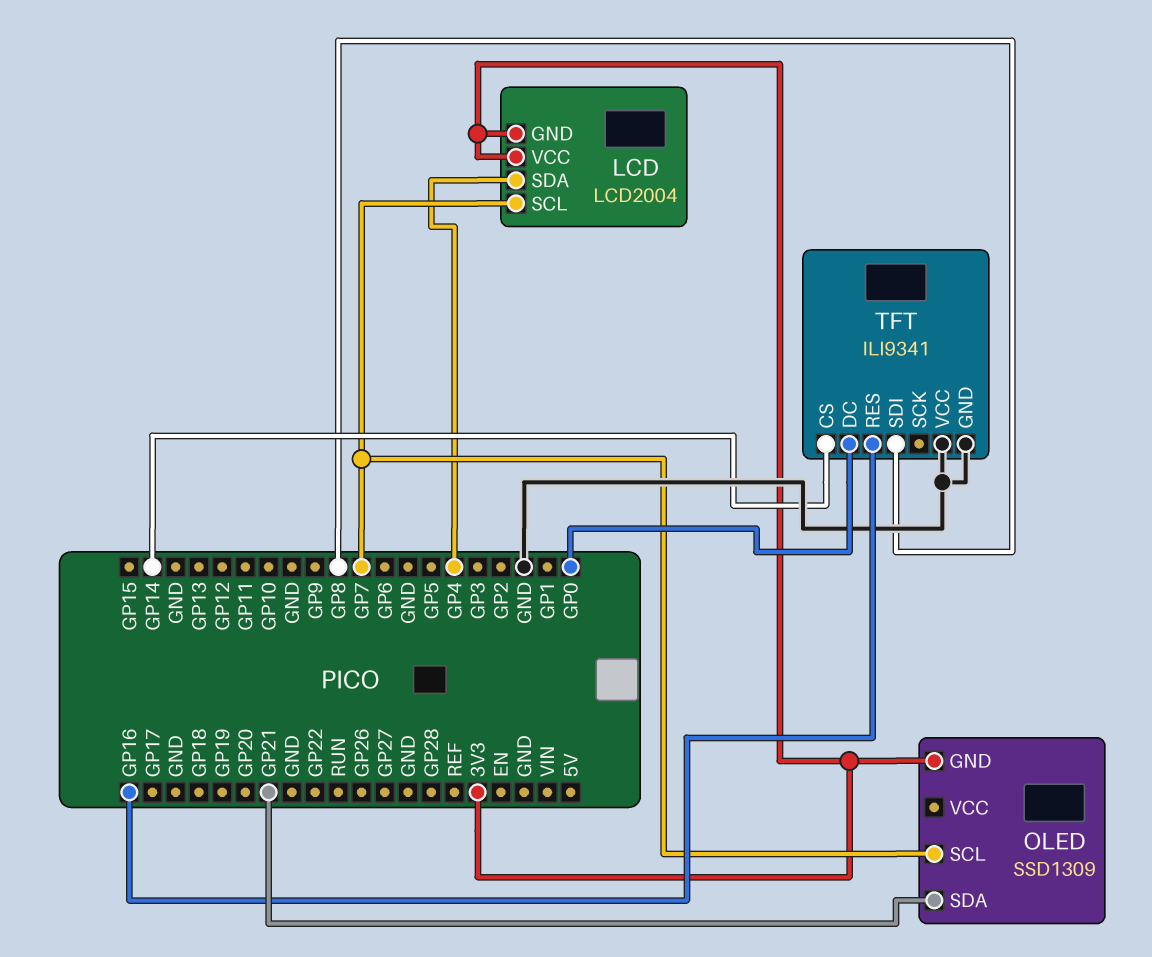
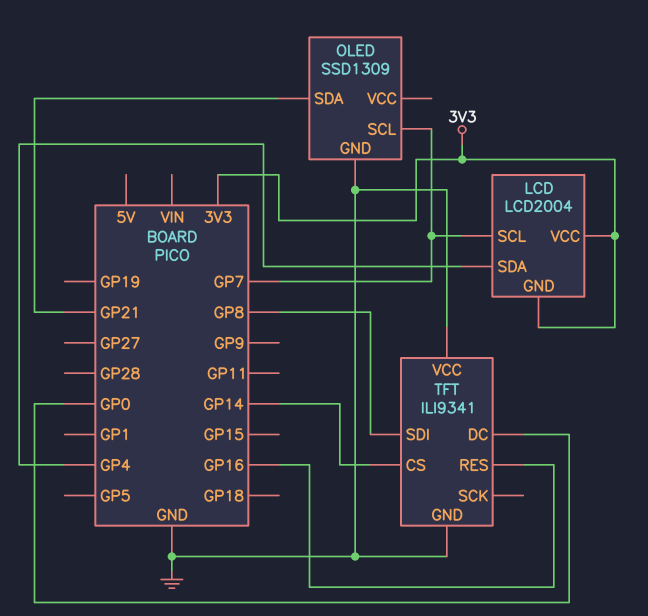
OLED pin GND: 3V3 -> GND

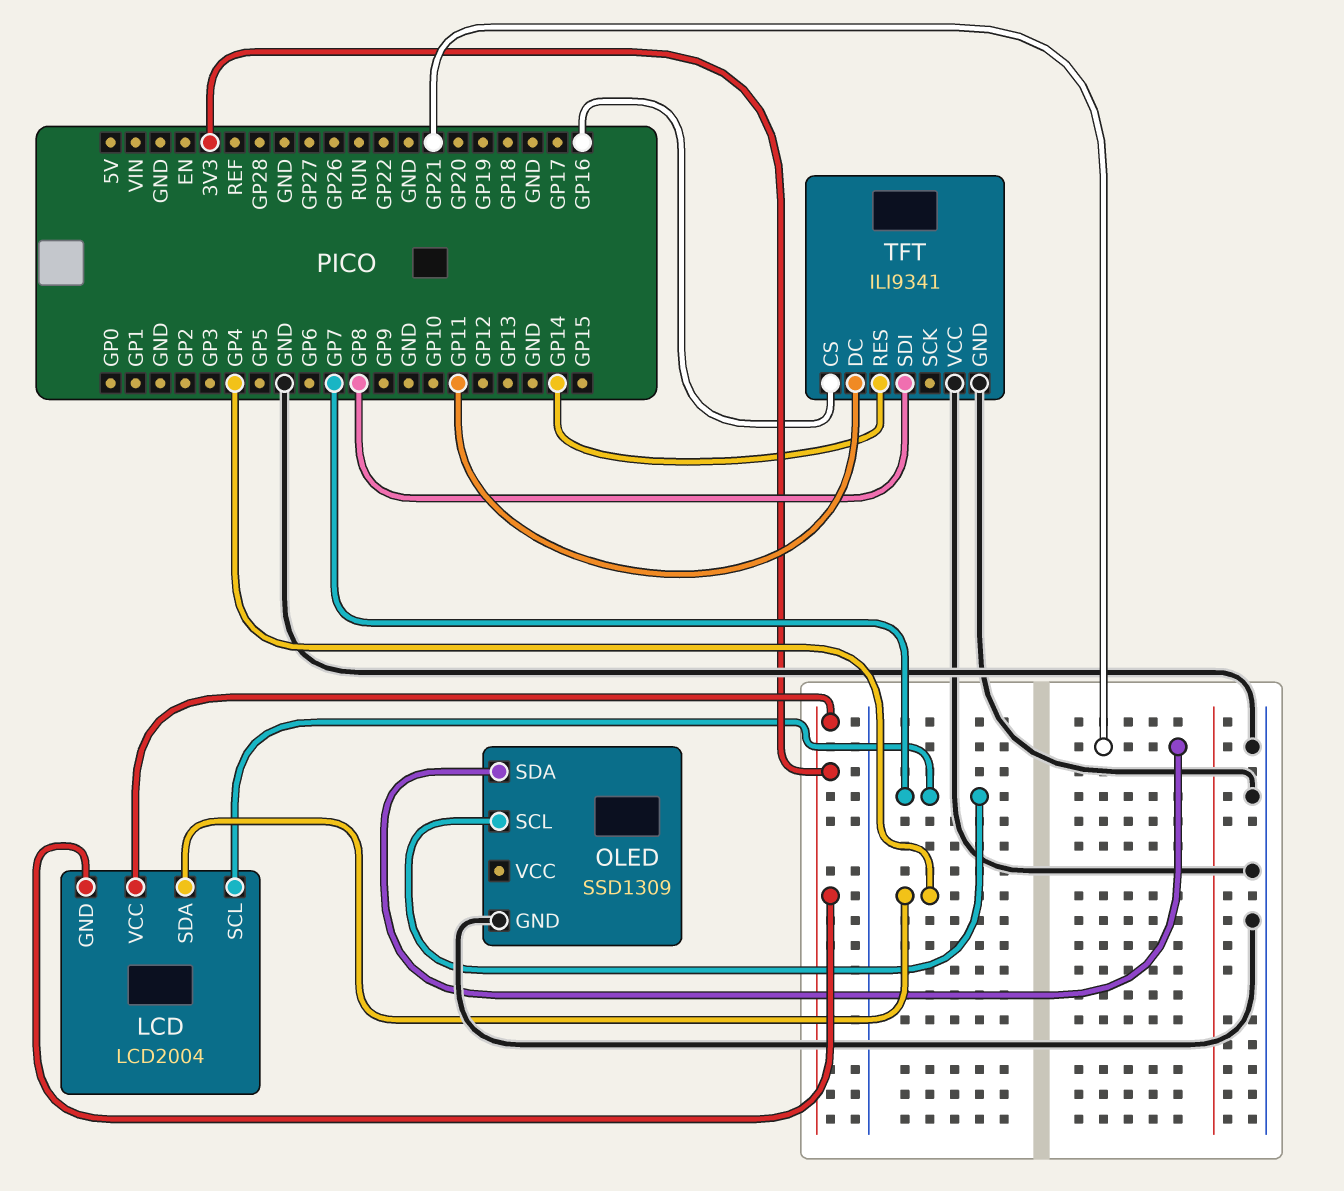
TFT pin CS: GP14 -> GP16
TFT pin DC: GP0 -> GP11
TFT pin RES: GP16 -> GP14

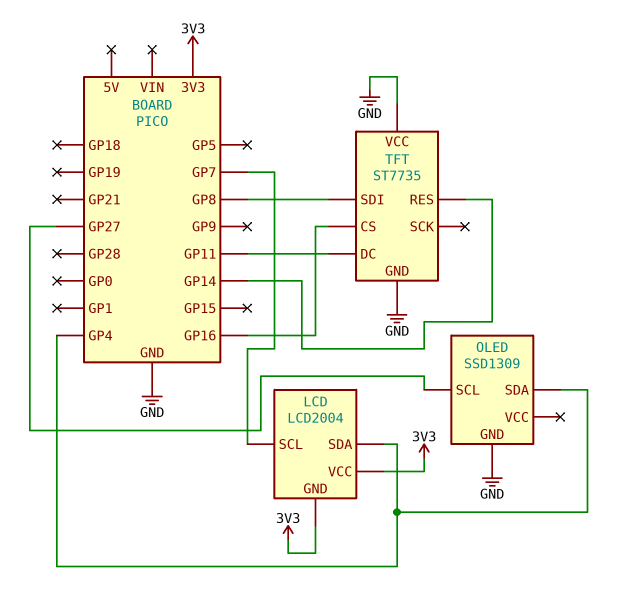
OLED pin SCL: GP7 -> GP27
OLED pin SDA: GP21 -> GP4
TFT: ILI9341 -> ST7735

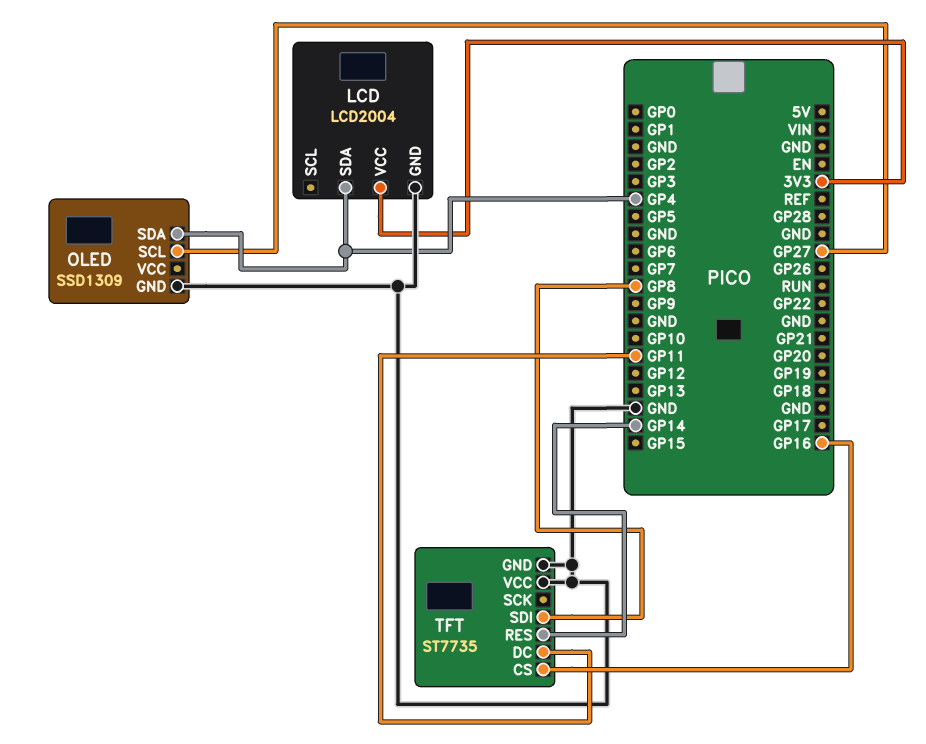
LCD pin GND: 3V3 -> GND
LCD pin SCL: GP7 -> none

